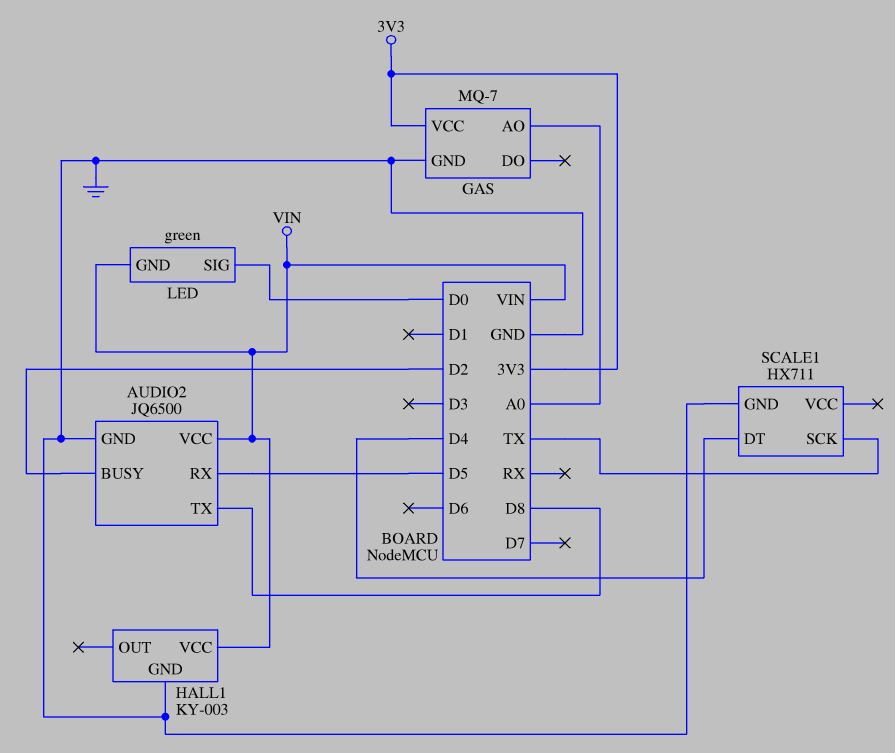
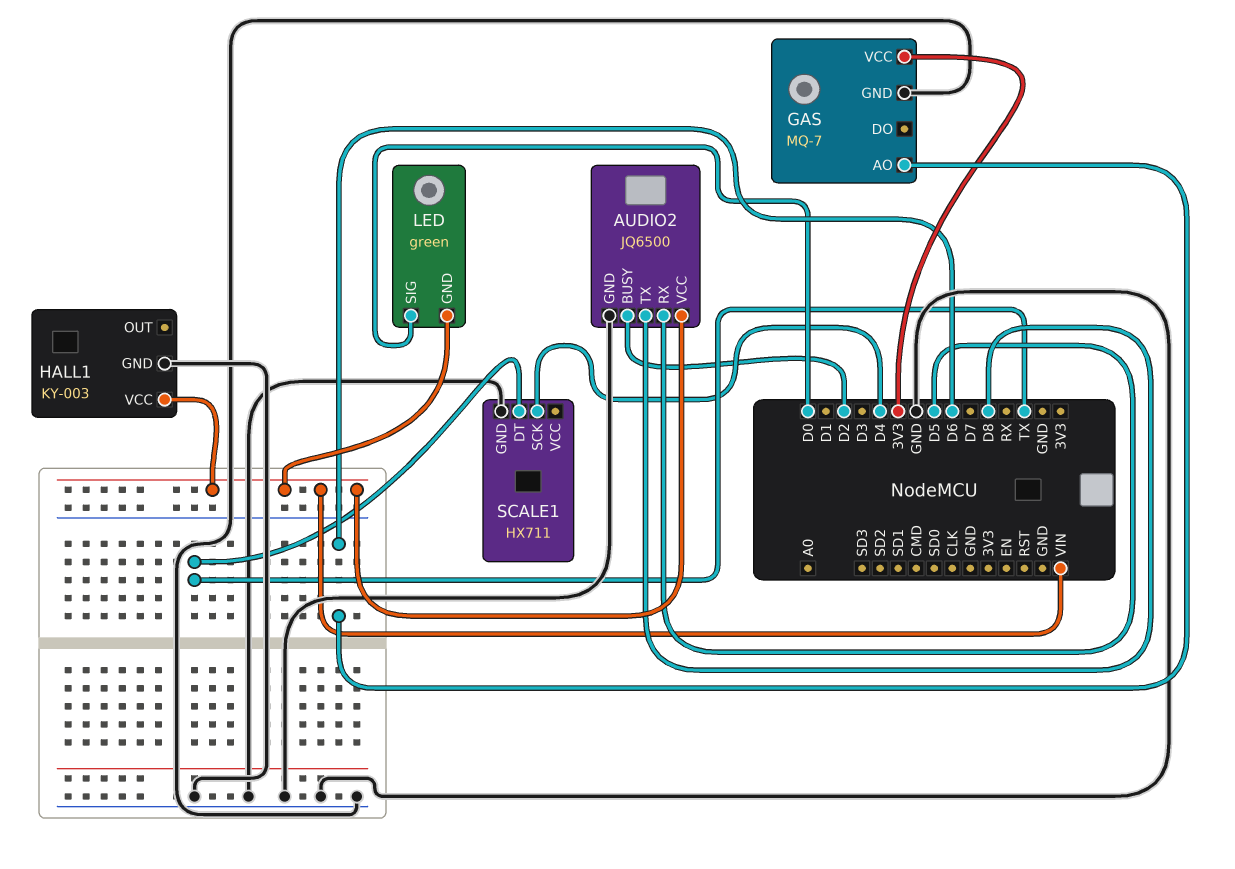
GAS pin AO: A0 -> D6
SCALE1 pin DT: D4 -> TX
SCALE1 pin SCK: TX -> D4

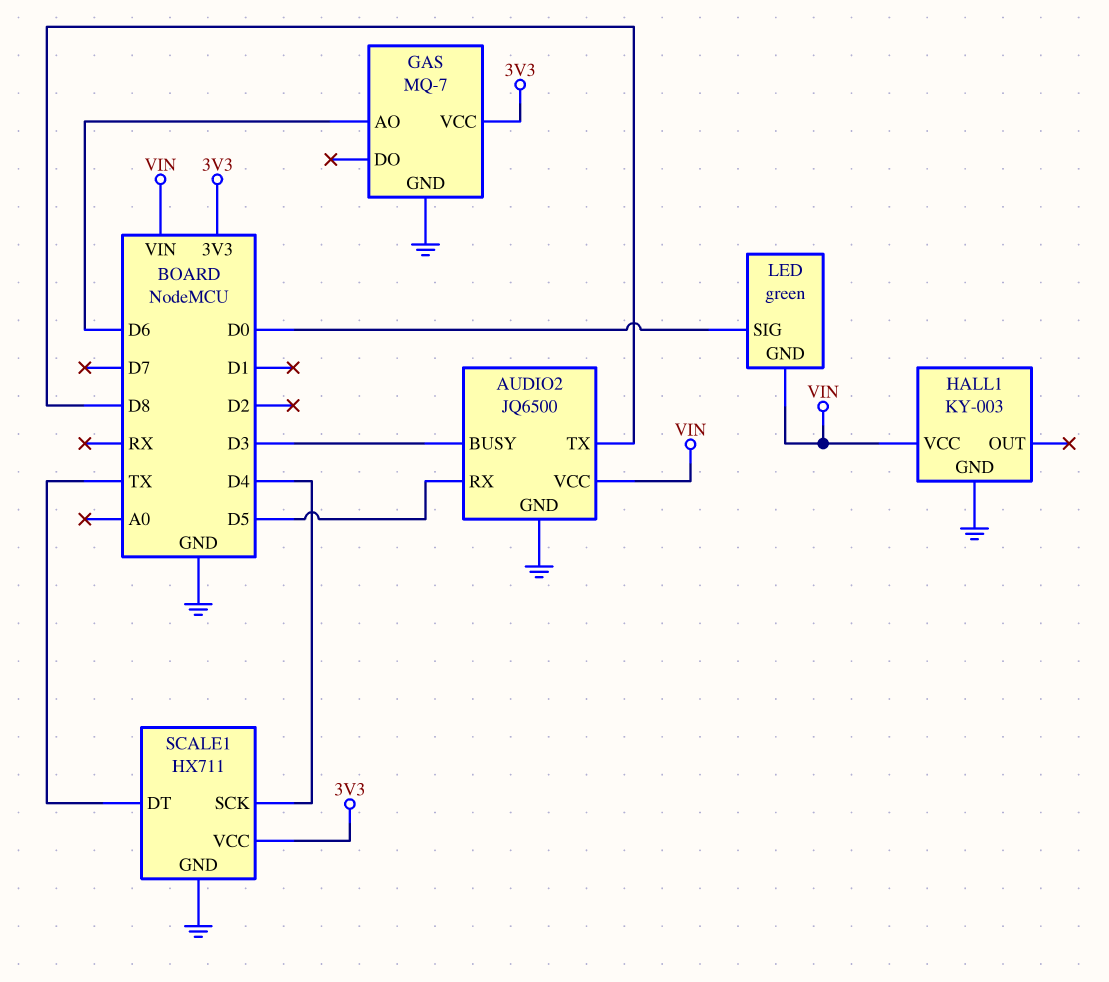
AUDIO2 pin BUSY: D2 -> D3
SCALE1 pin VCC: none -> 3V3

